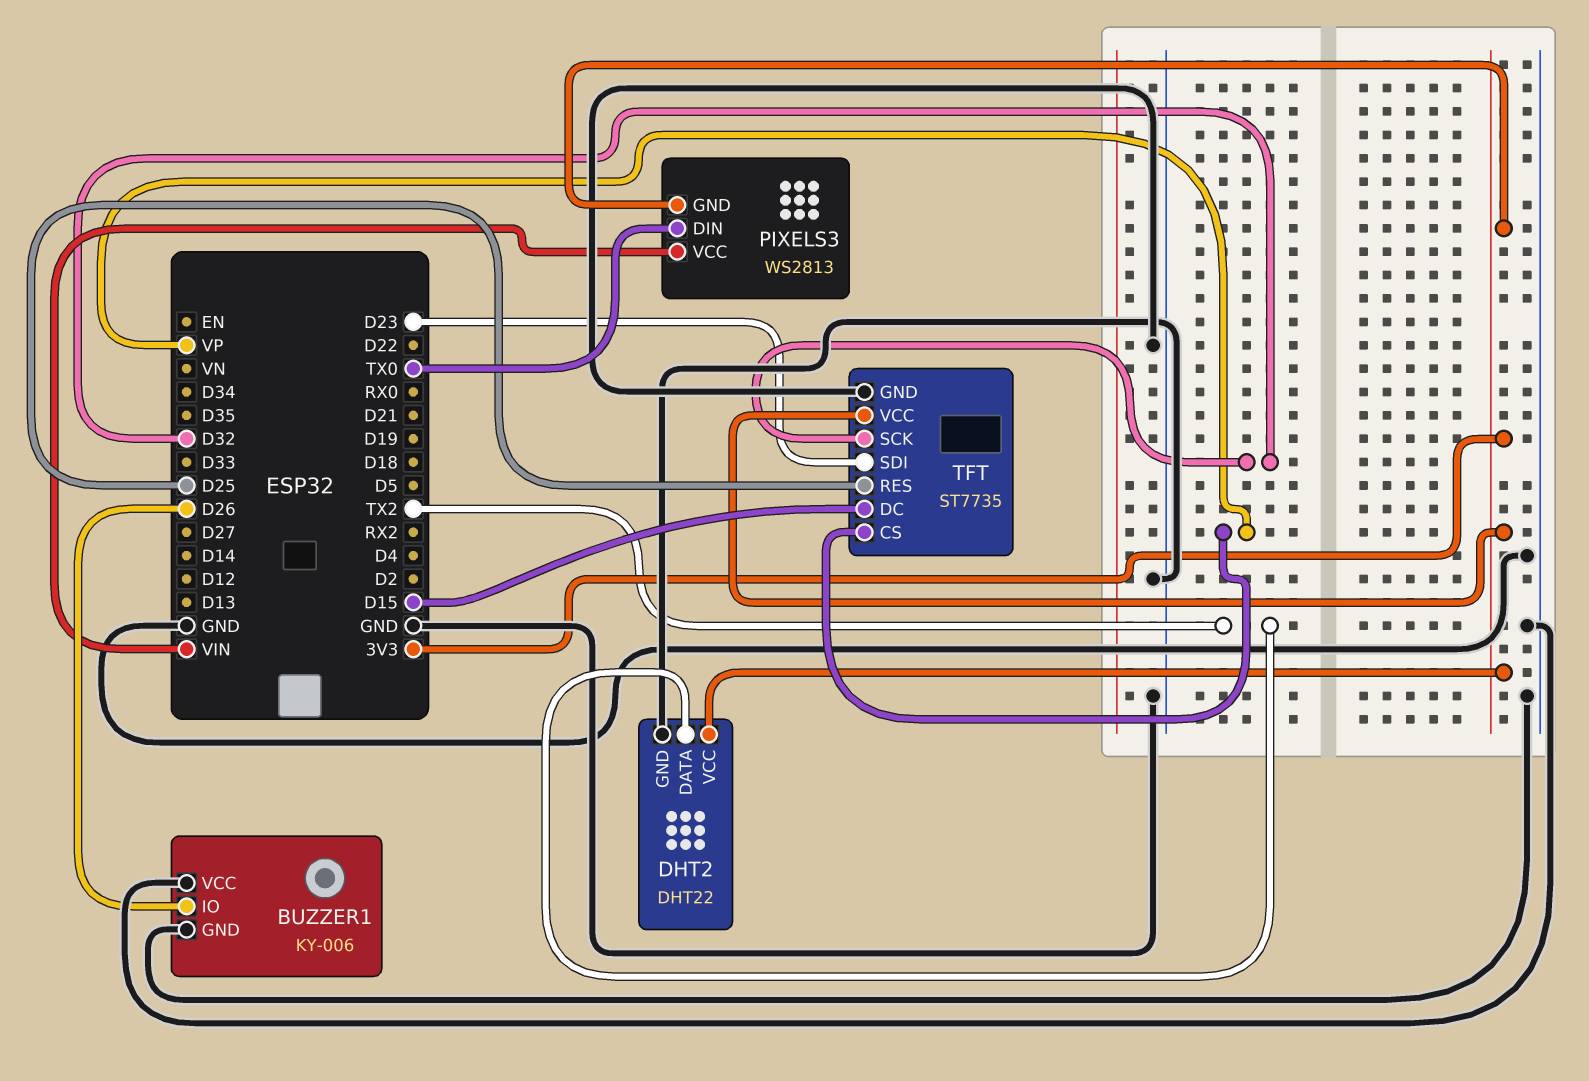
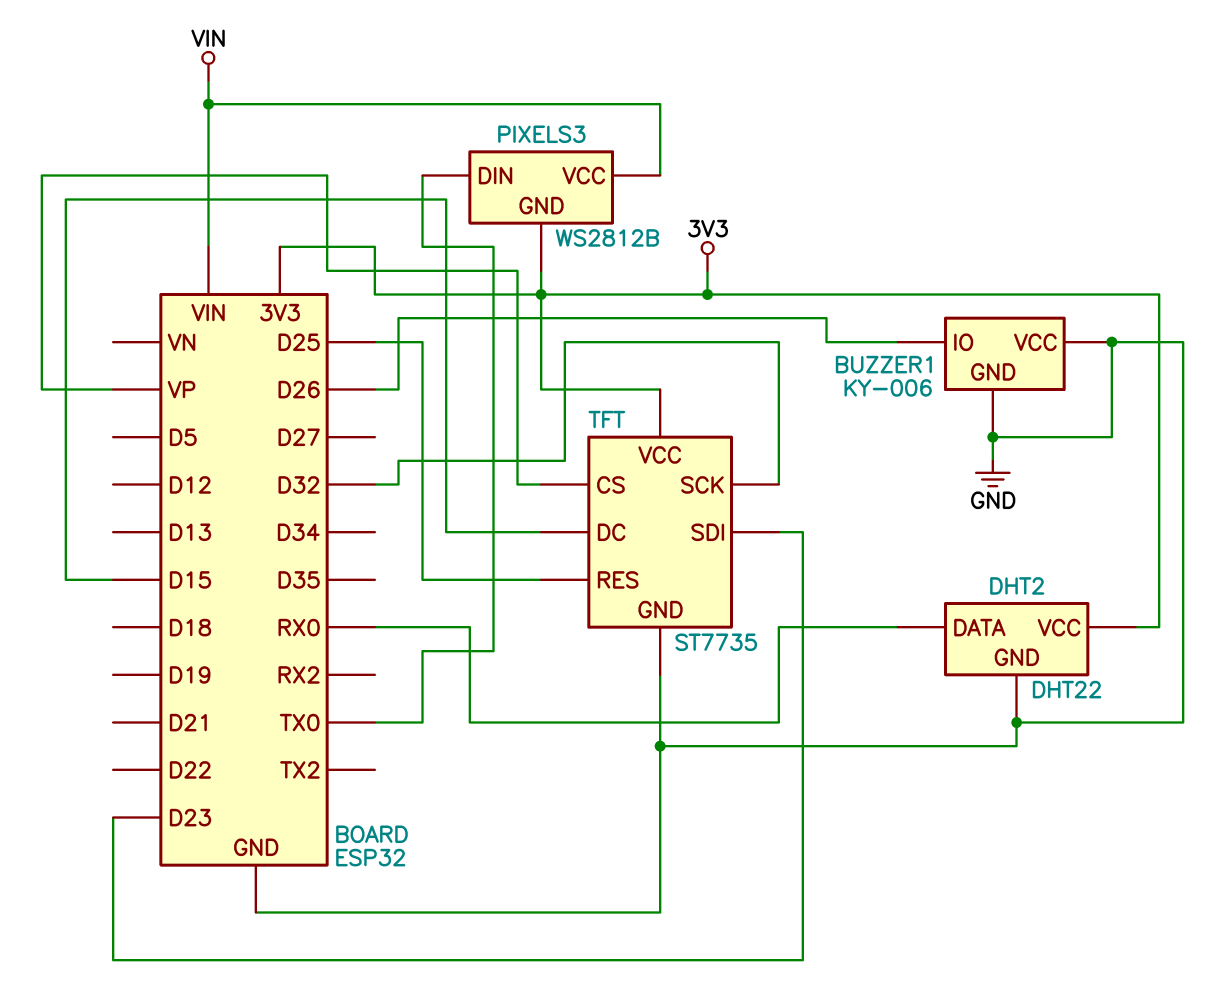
DHT2 pin DATA: TX2 -> RX0
PIXELS3: WS2813 -> WS2812B

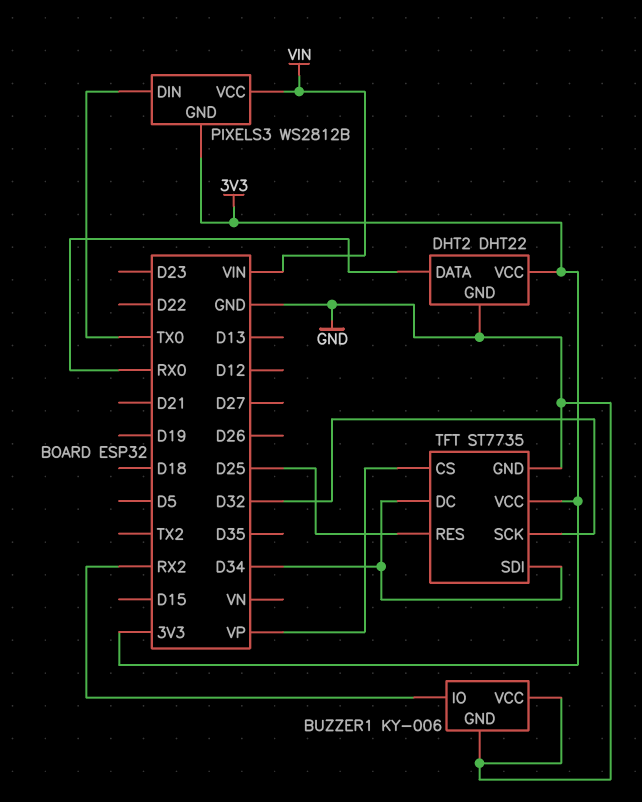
BUZZER1 pin IO: D26 -> RX2
TFT pin DC: D15 -> D34
TFT pin SDI: D23 -> D34

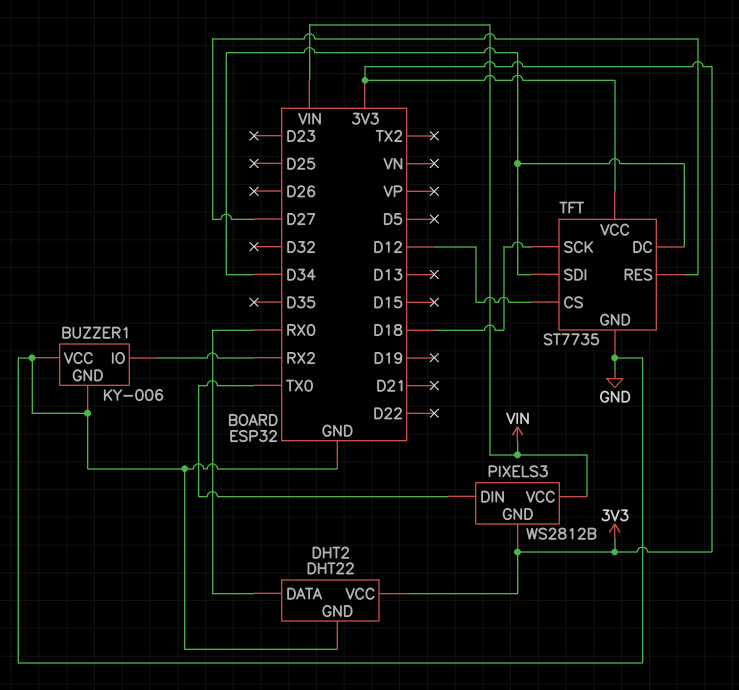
TFT pin CS: VP -> D12
TFT pin RES: D25 -> D27
TFT pin SCK: D32 -> D18

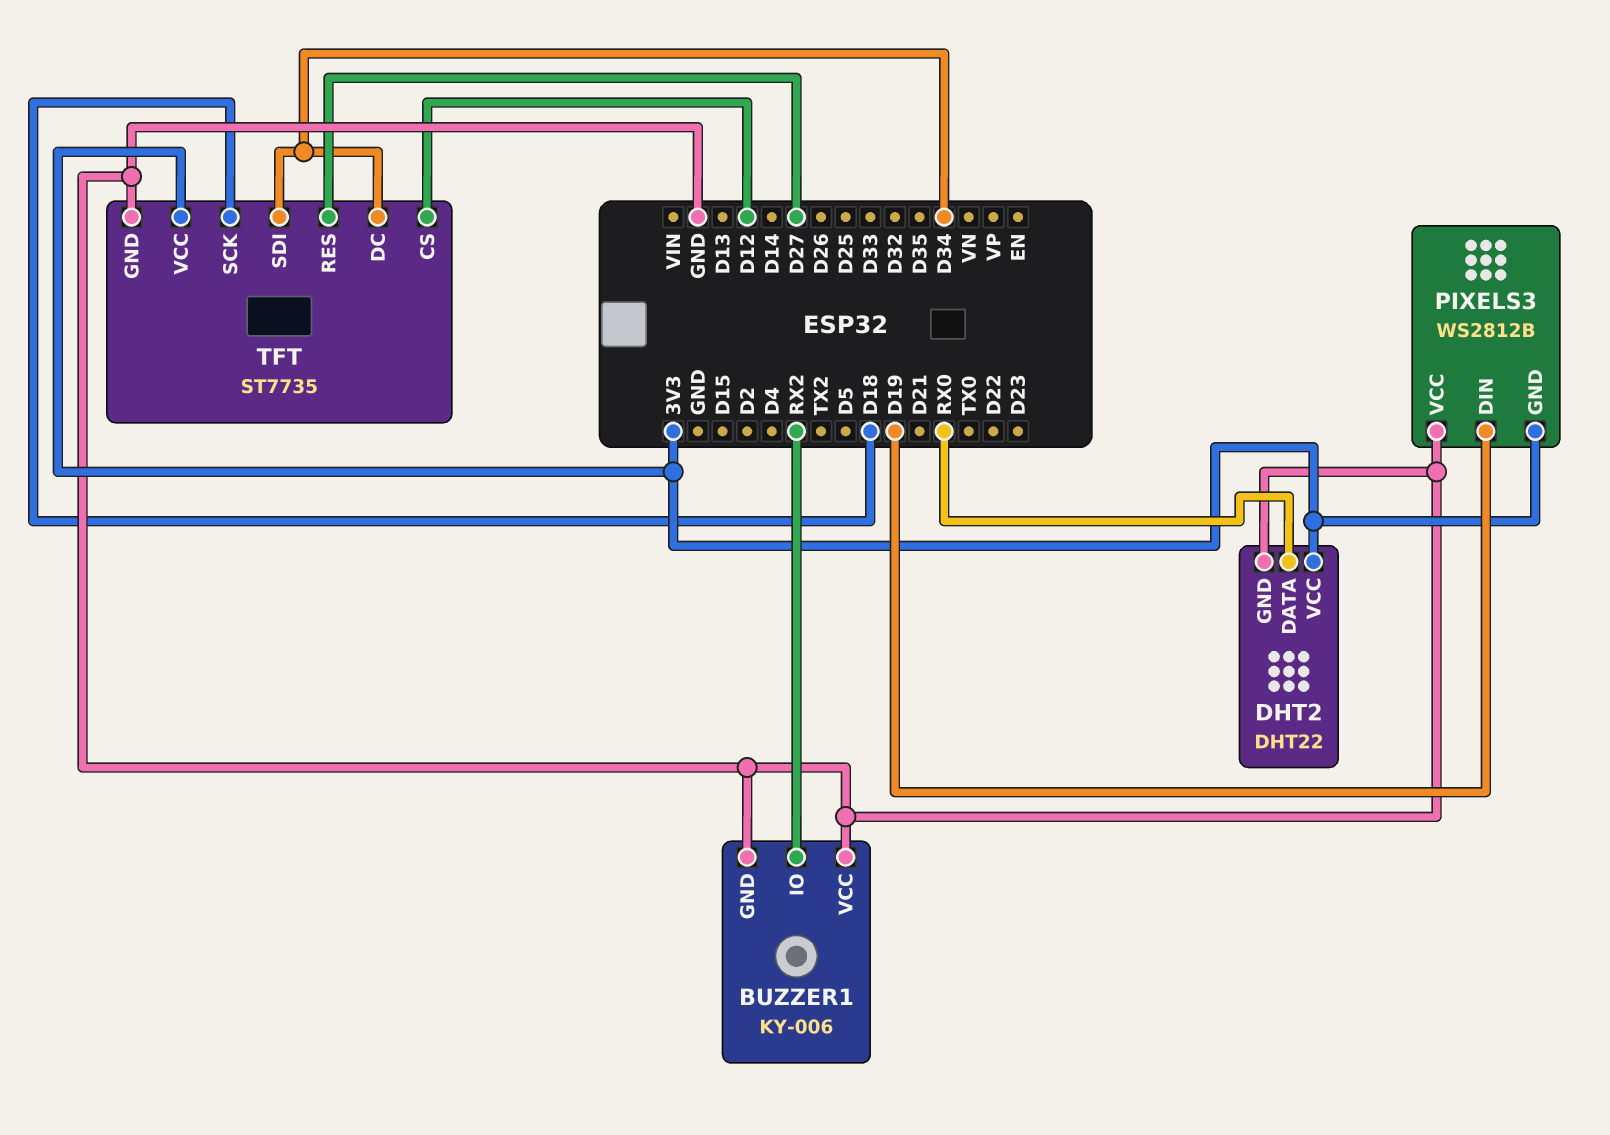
PIXELS3 pin DIN: TX0 -> D19
PIXELS3 pin VCC: VIN -> GND

